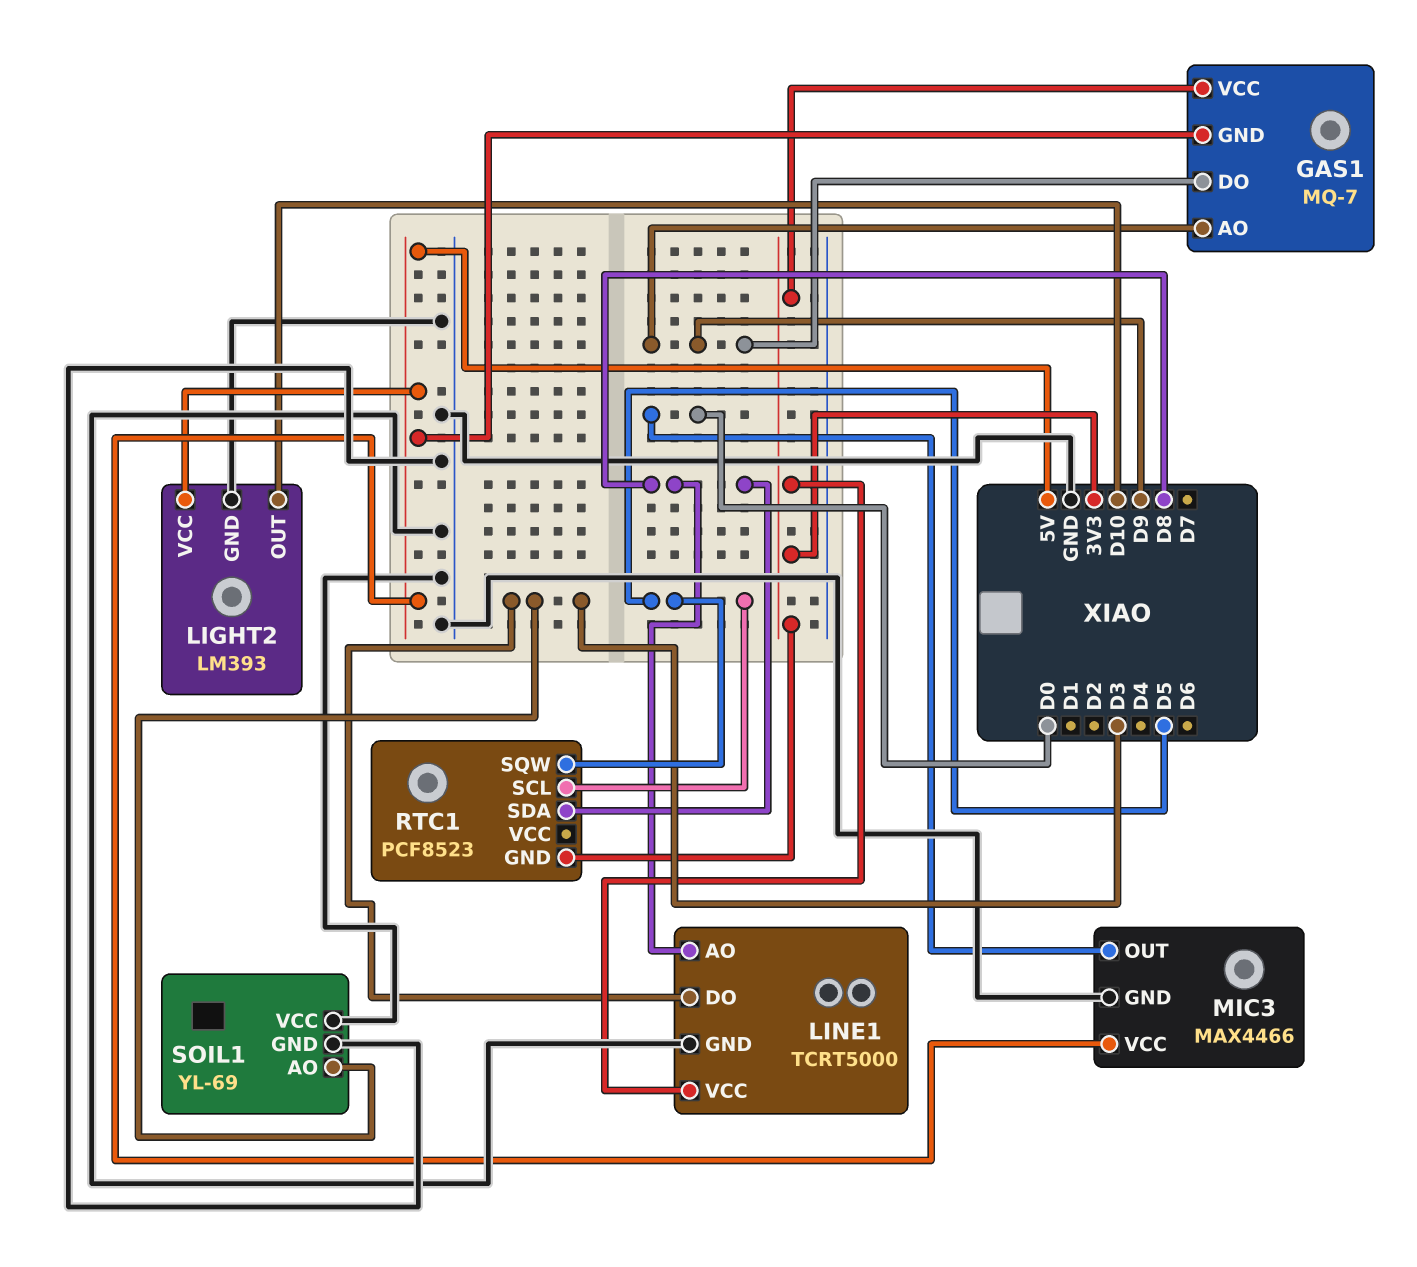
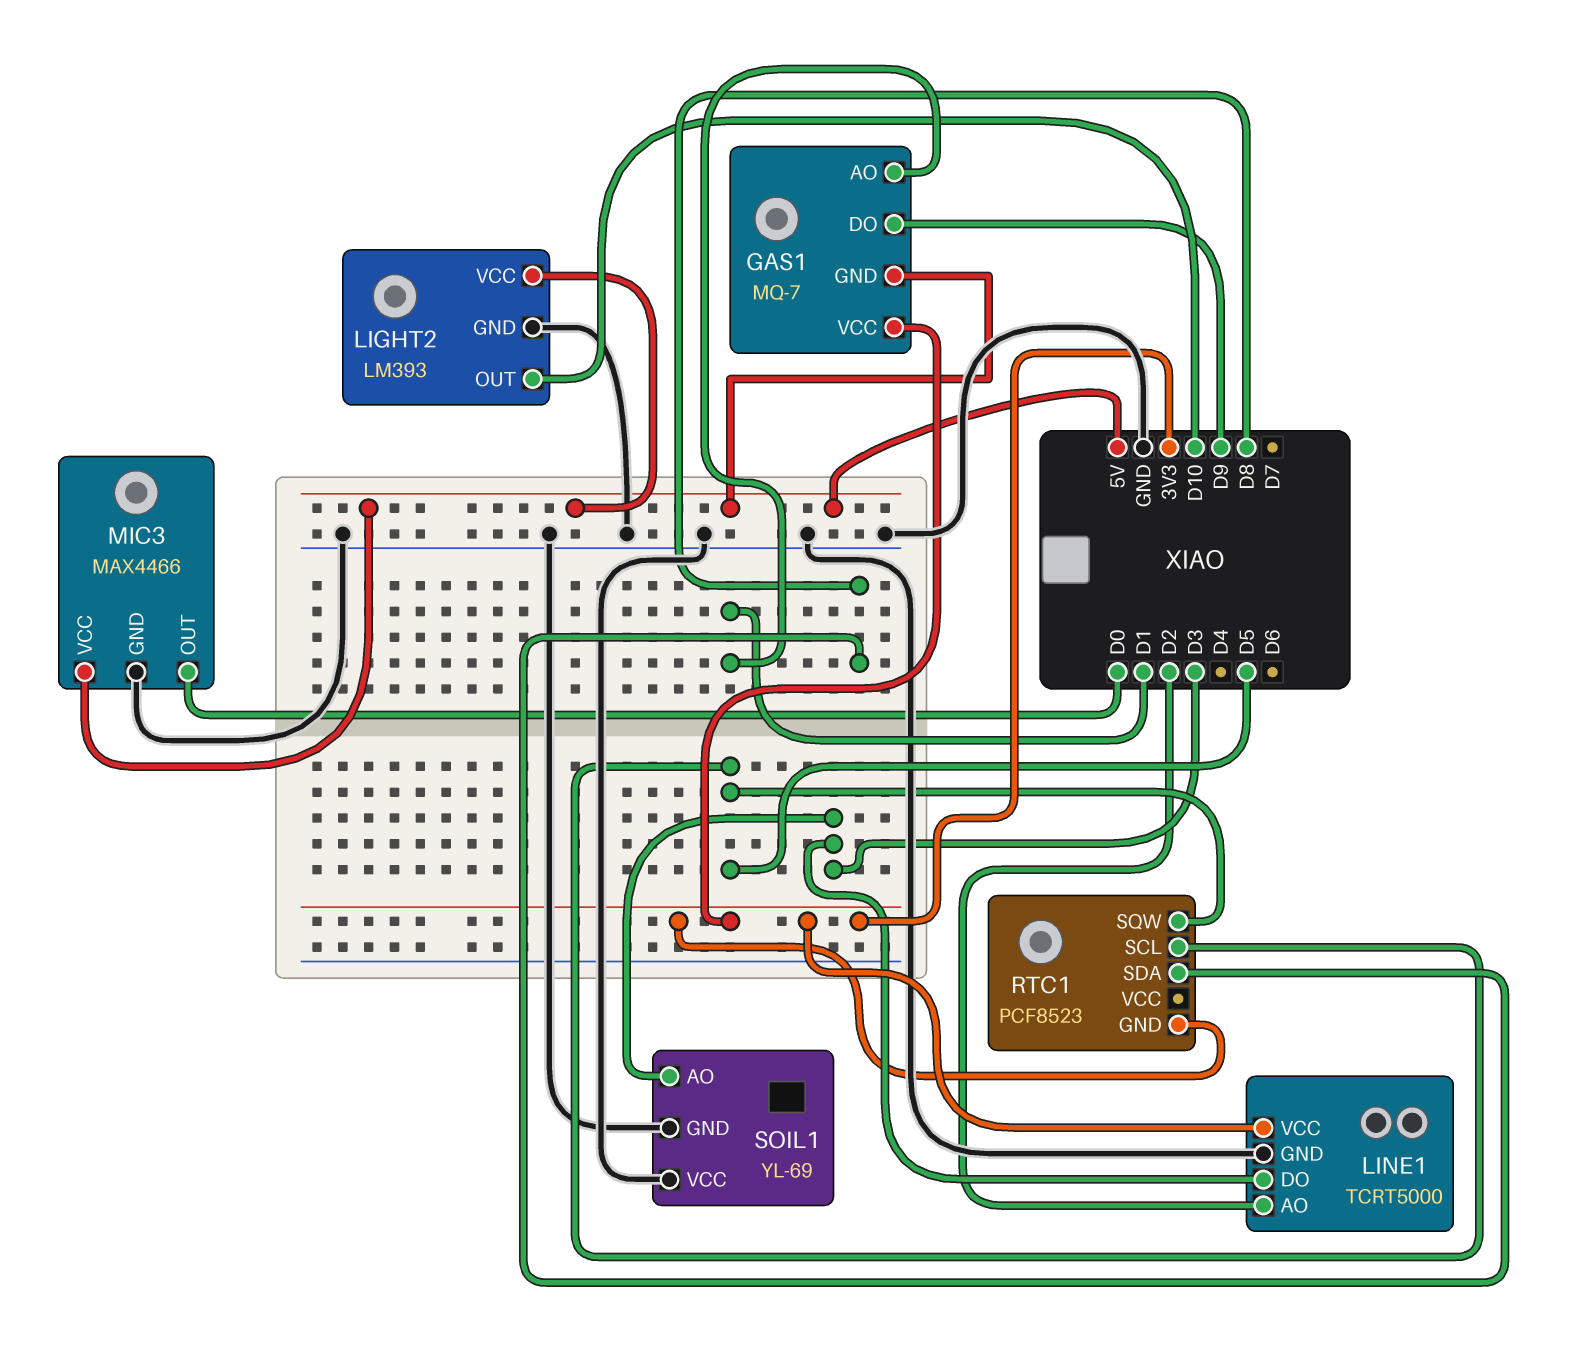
GAS1 pin AO: D9 -> D1
LINE1 pin AO: D8 -> D2

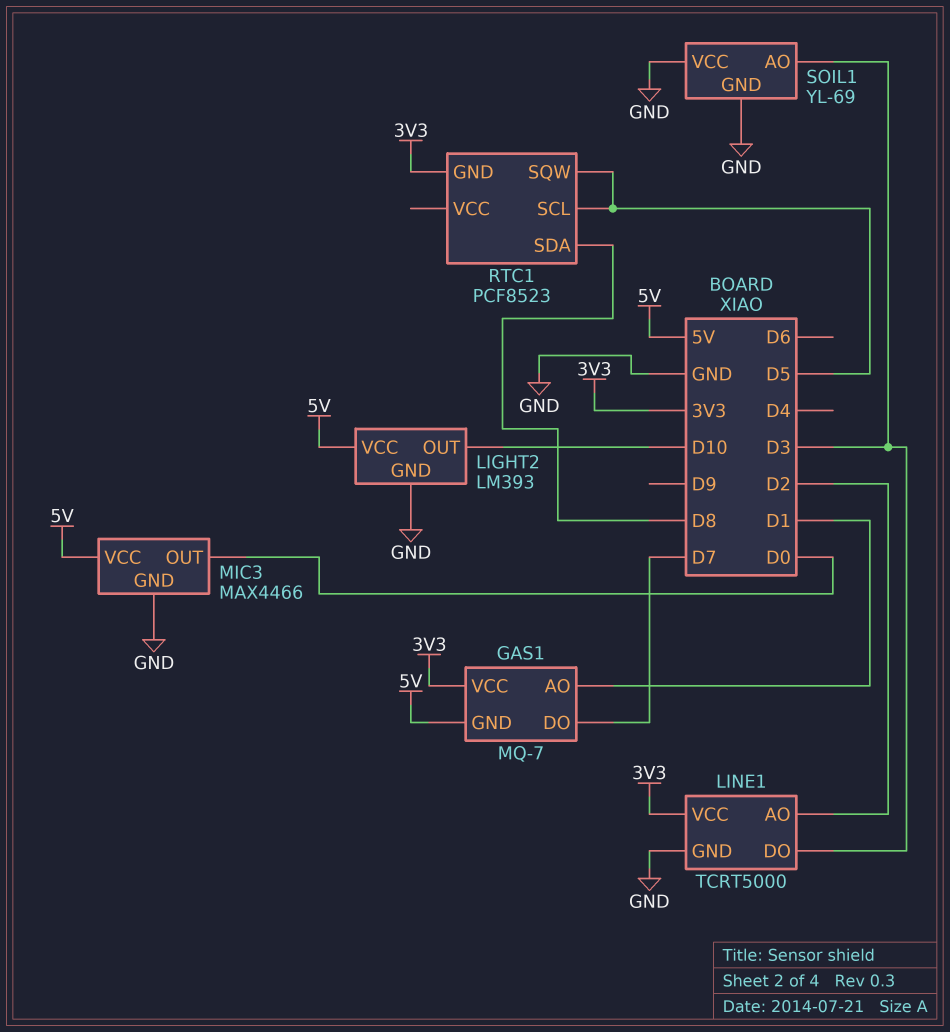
GAS1 pin DO: D9 -> D7

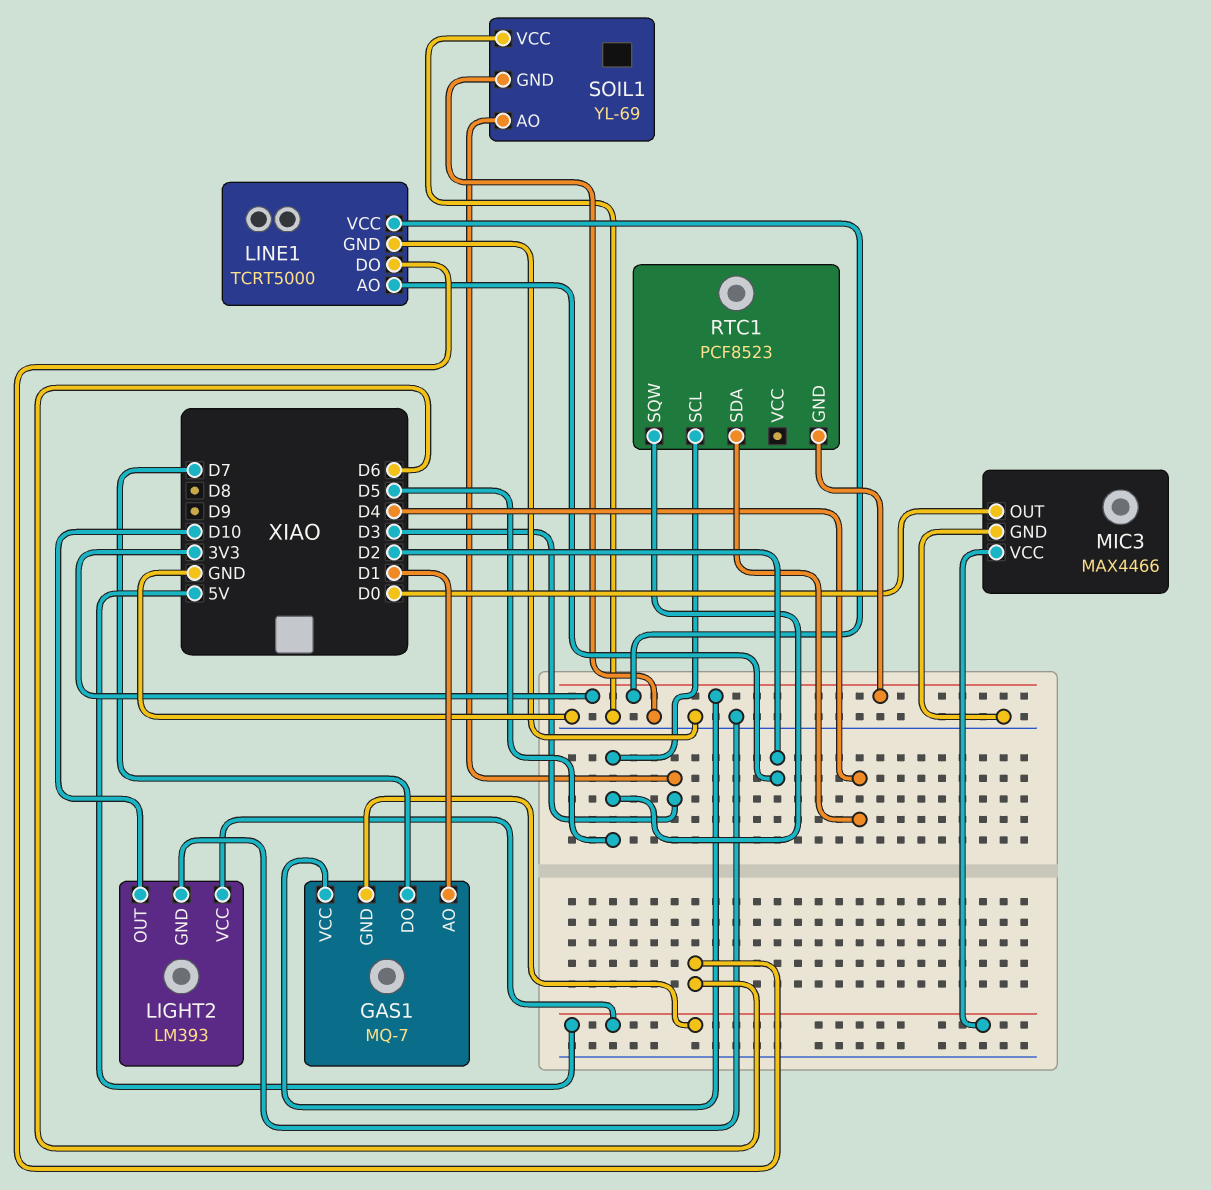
LINE1 pin DO: D3 -> D6
RTC1 pin SDA: D8 -> D4

